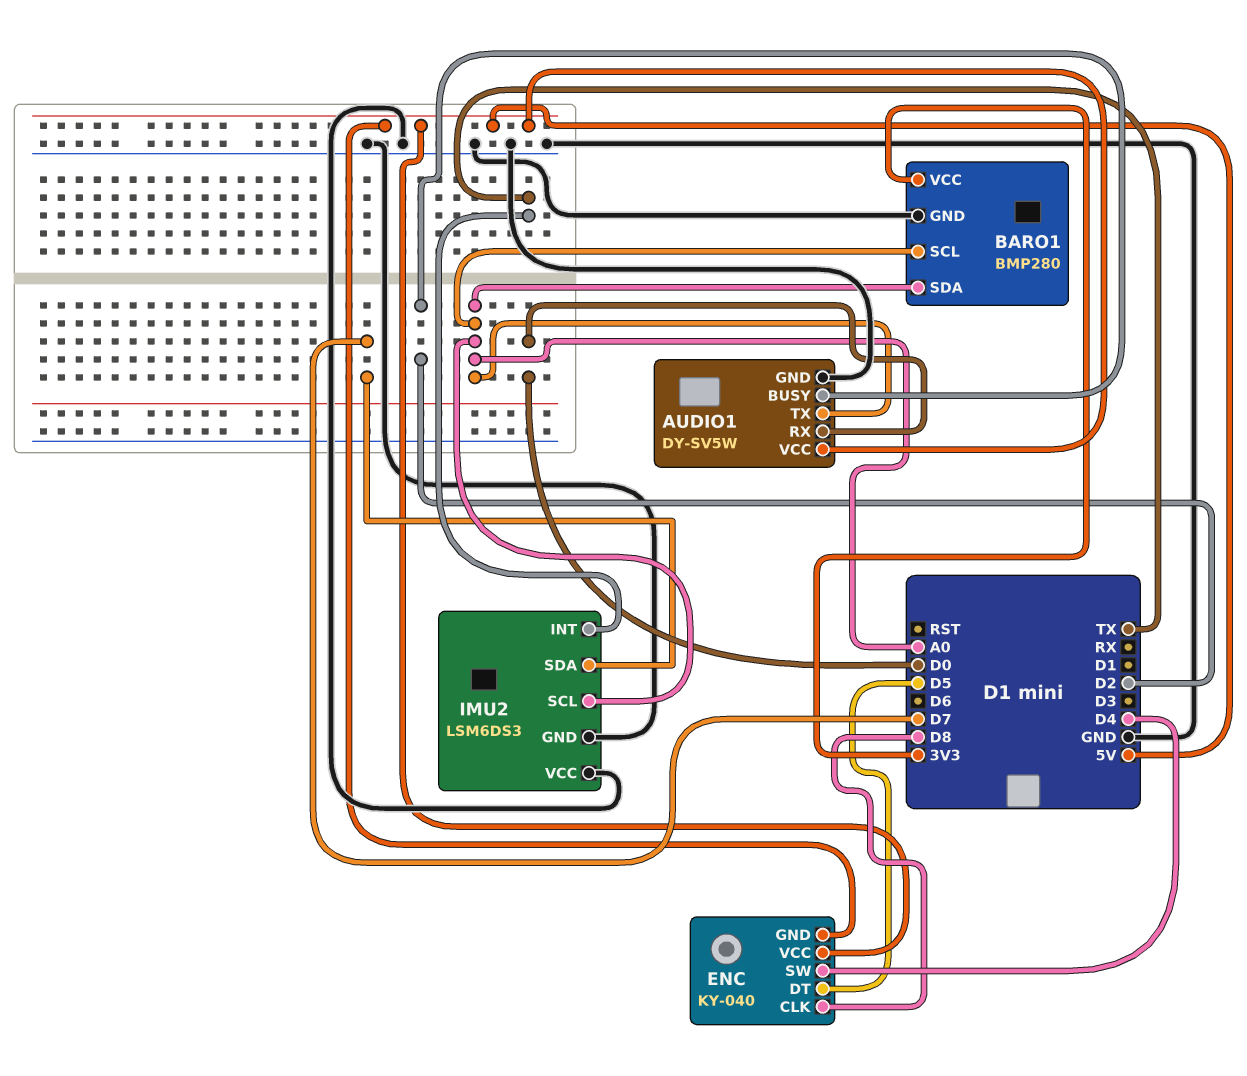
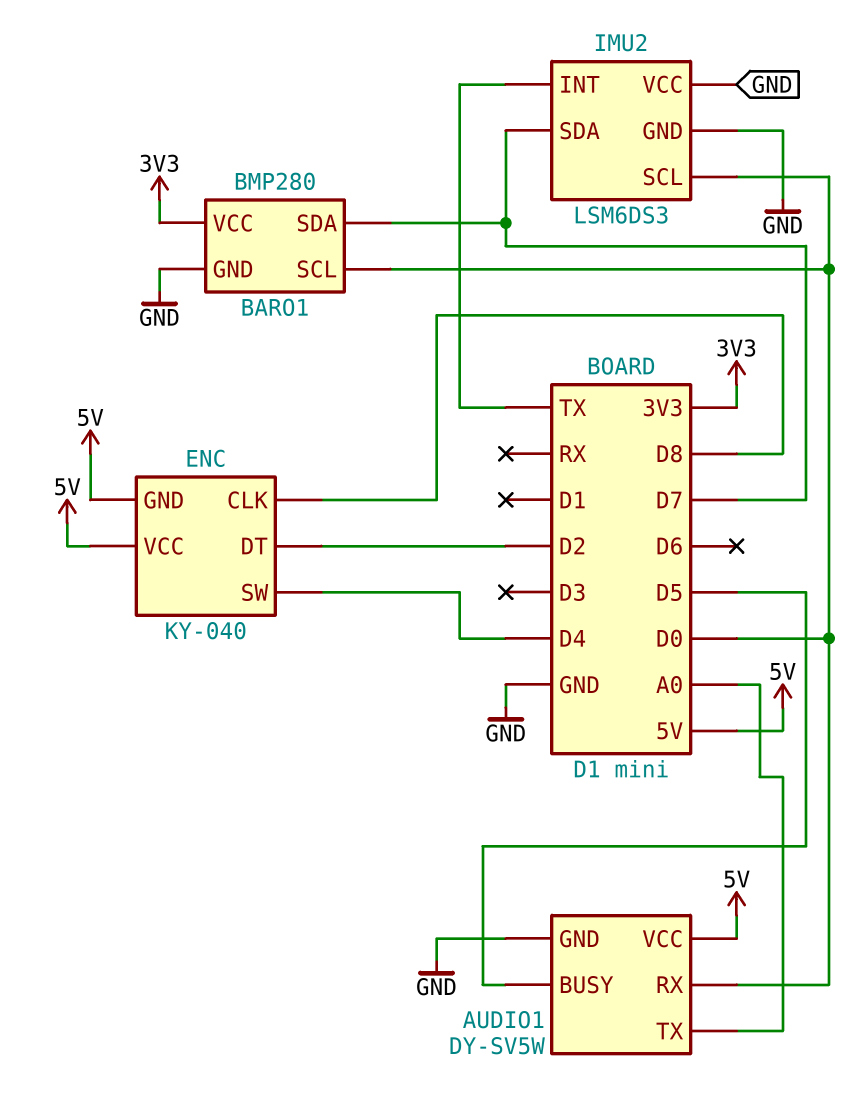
AUDIO1 pin BUSY: D2 -> D5
BARO1 pin SCL: A0 -> D0
BARO1 pin SDA: A0 -> D7
ENC pin DT: D5 -> D2
IMU2 pin SCL: A0 -> D0

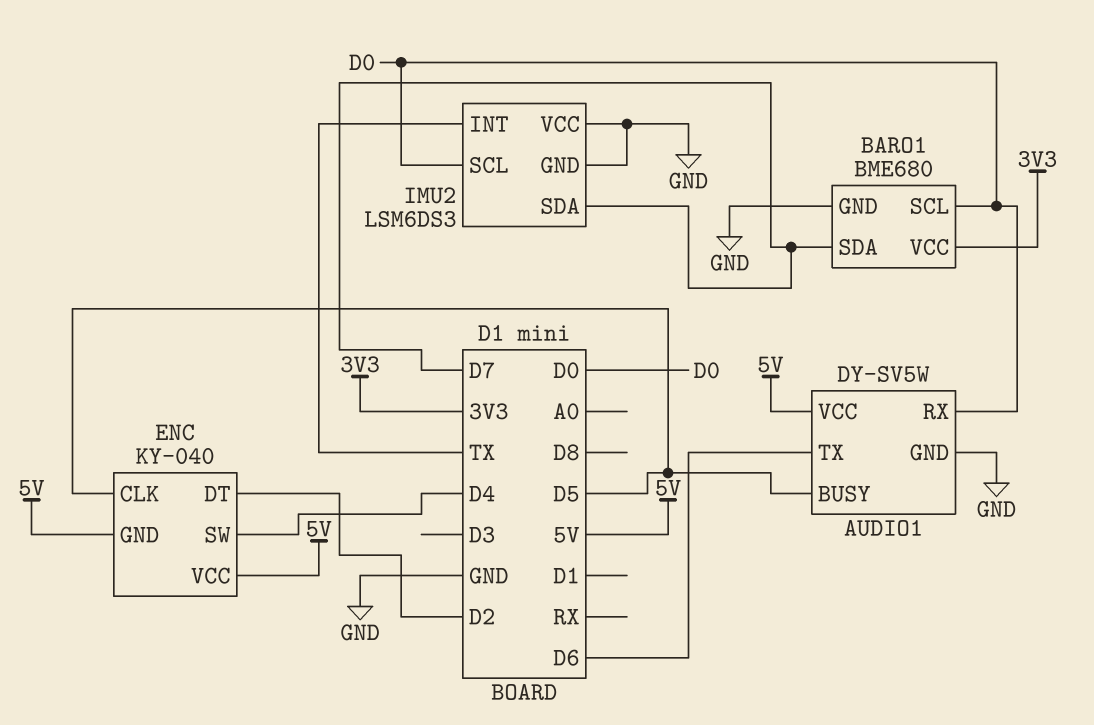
AUDIO1 pin TX: A0 -> D6
BARO1: BMP280 -> BME680
ENC pin CLK: D8 -> D5

